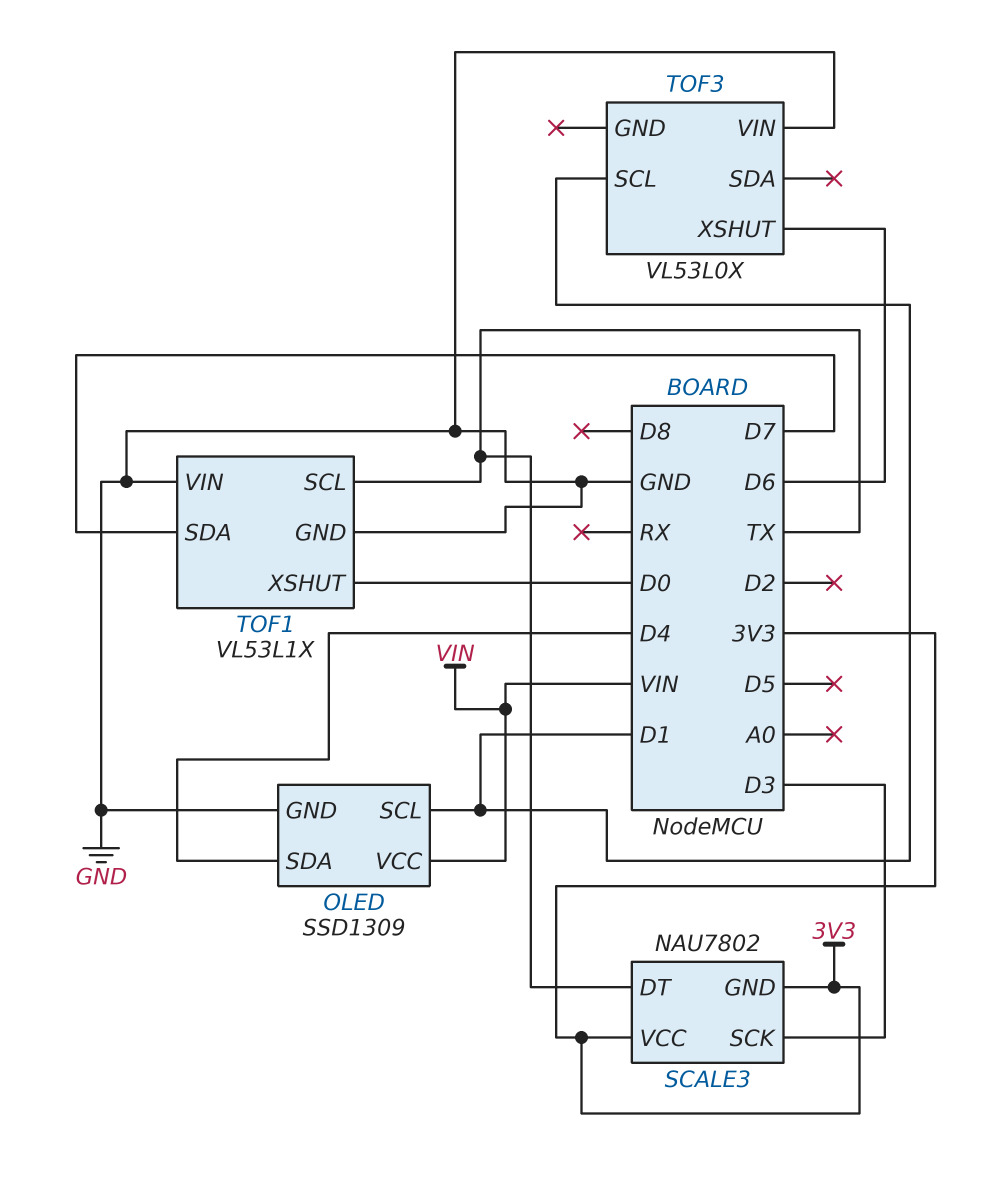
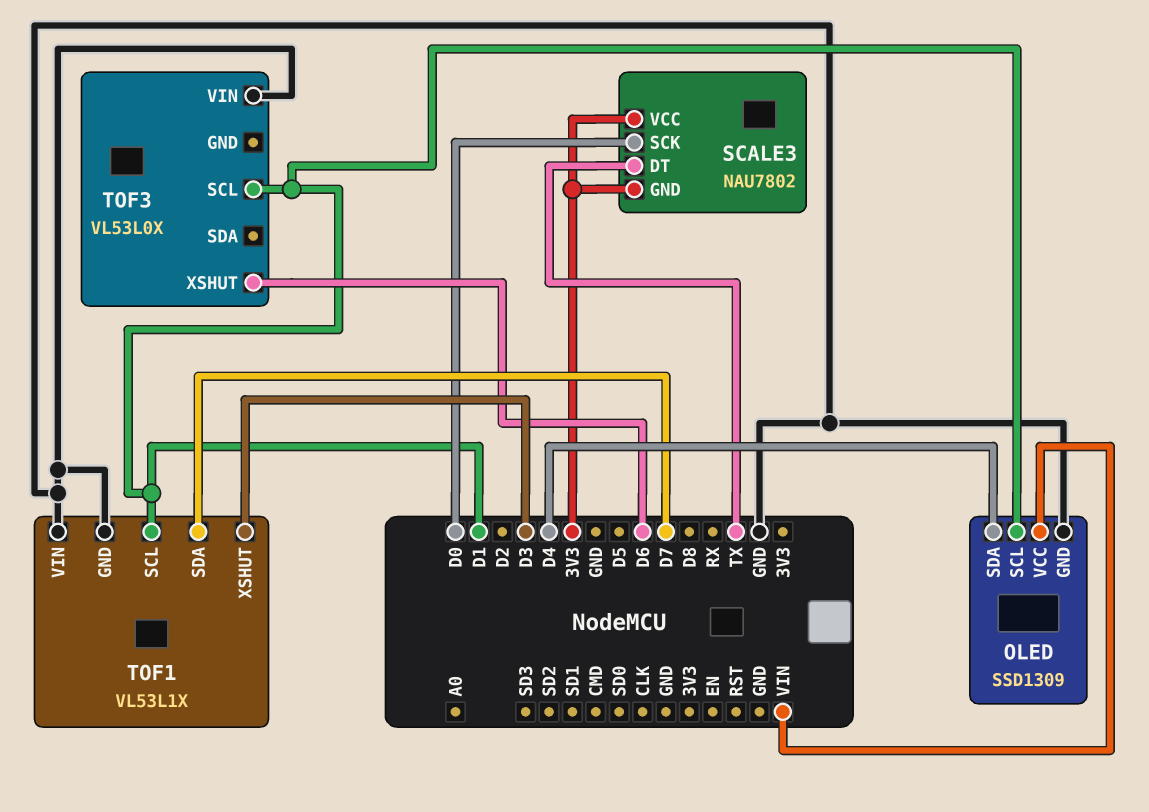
SCALE3 pin SCK: D3 -> D0
TOF1 pin SCL: TX -> D1
TOF1 pin XSHUT: D0 -> D3

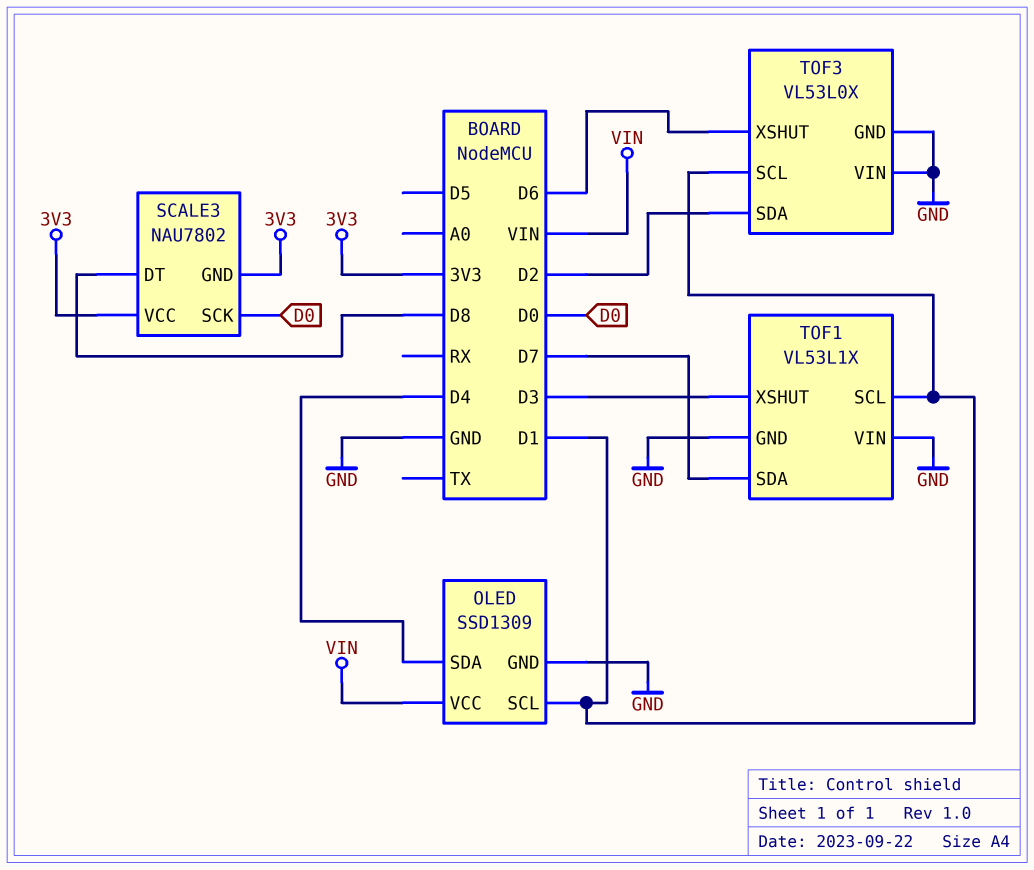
SCALE3 pin DT: TX -> D8
TOF3 pin GND: none -> GND
TOF3 pin SDA: none -> D2

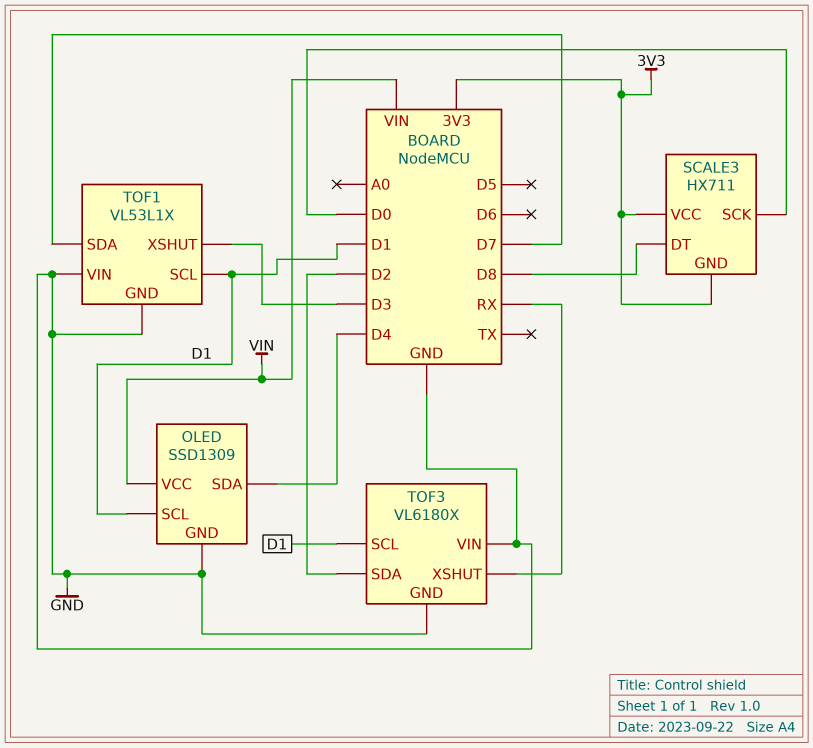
SCALE3: NAU7802 -> HX711
TOF3: VL53L0X -> VL6180X
TOF3 pin XSHUT: D6 -> RX

